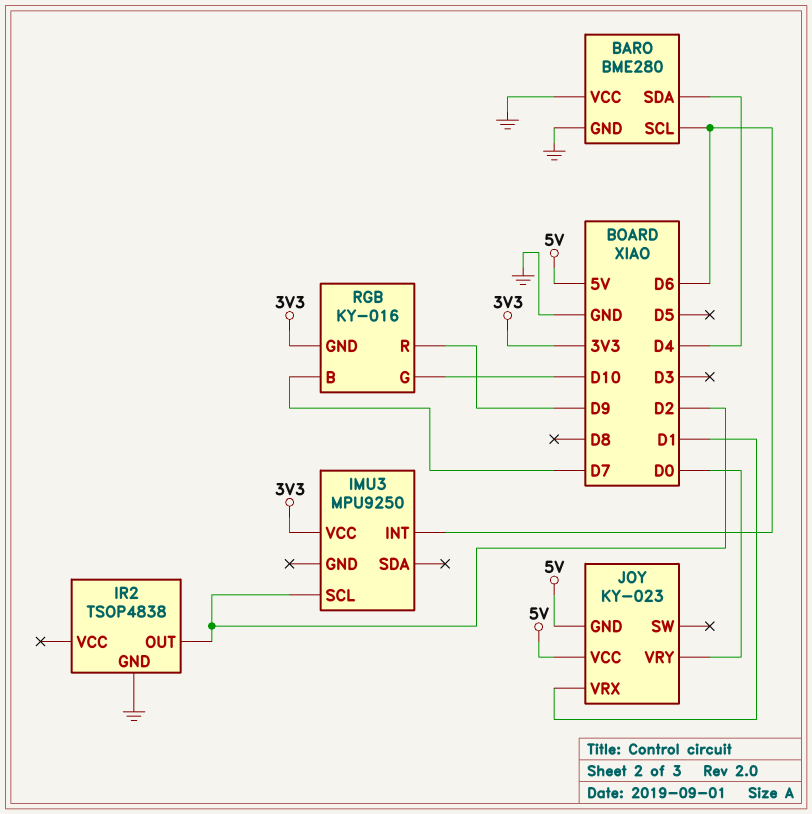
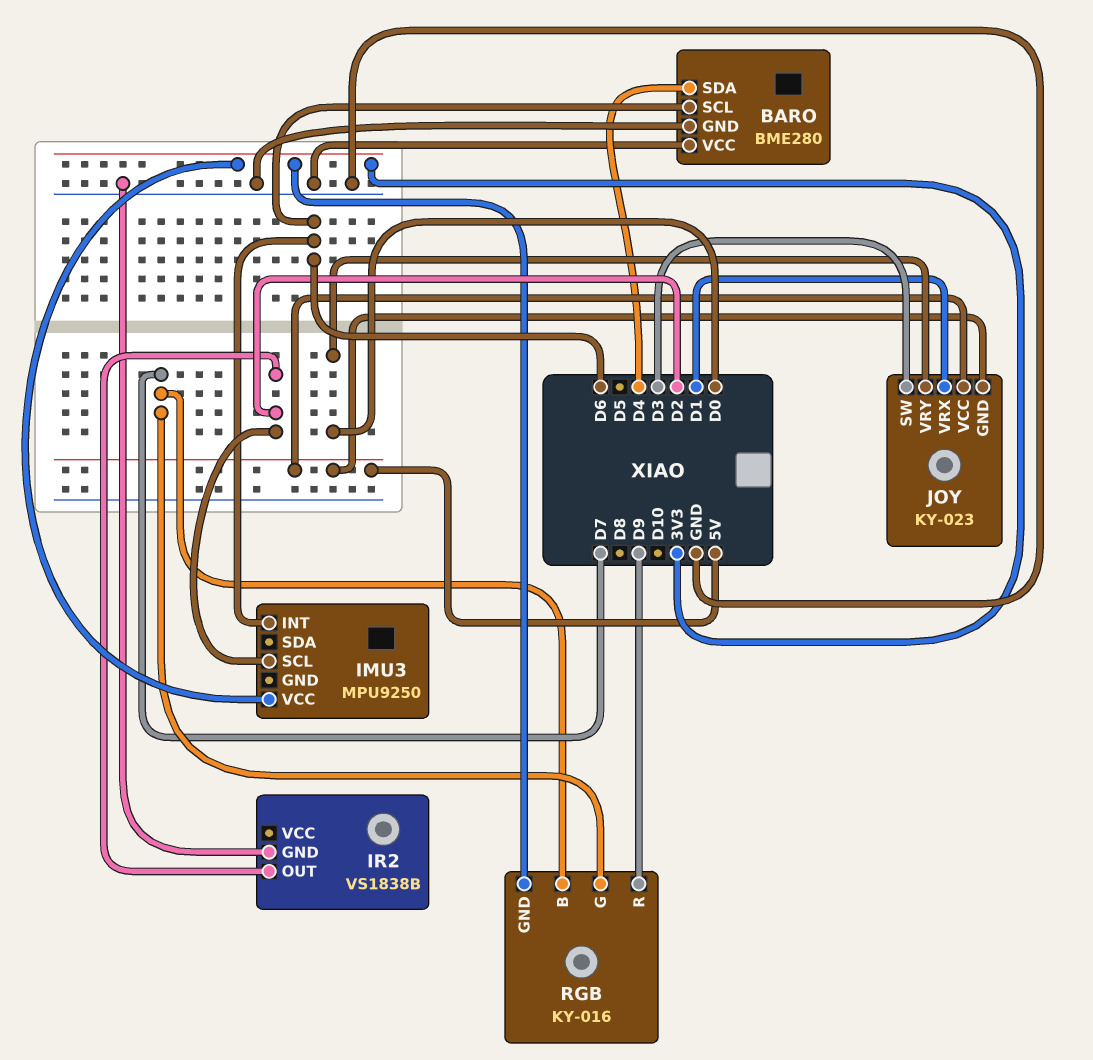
IR2: TSOP4838 -> VS1838B
JOY pin SW: none -> D3
RGB pin G: D10 -> D7

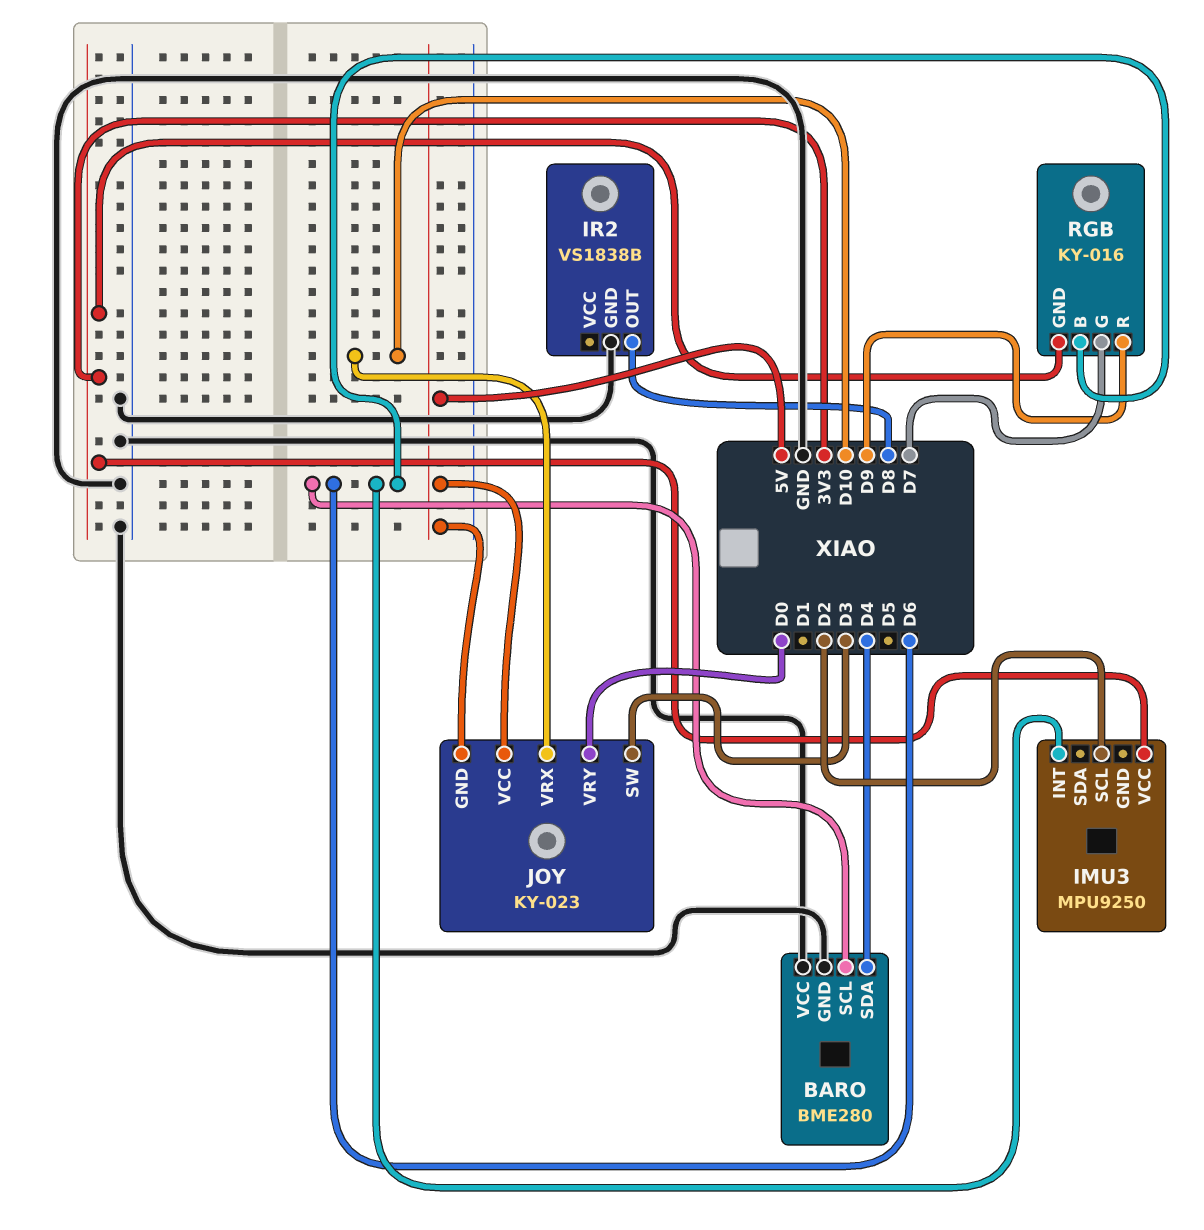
IR2 pin OUT: D2 -> D8
JOY pin VRX: D1 -> D10
RGB pin B: D7 -> D6

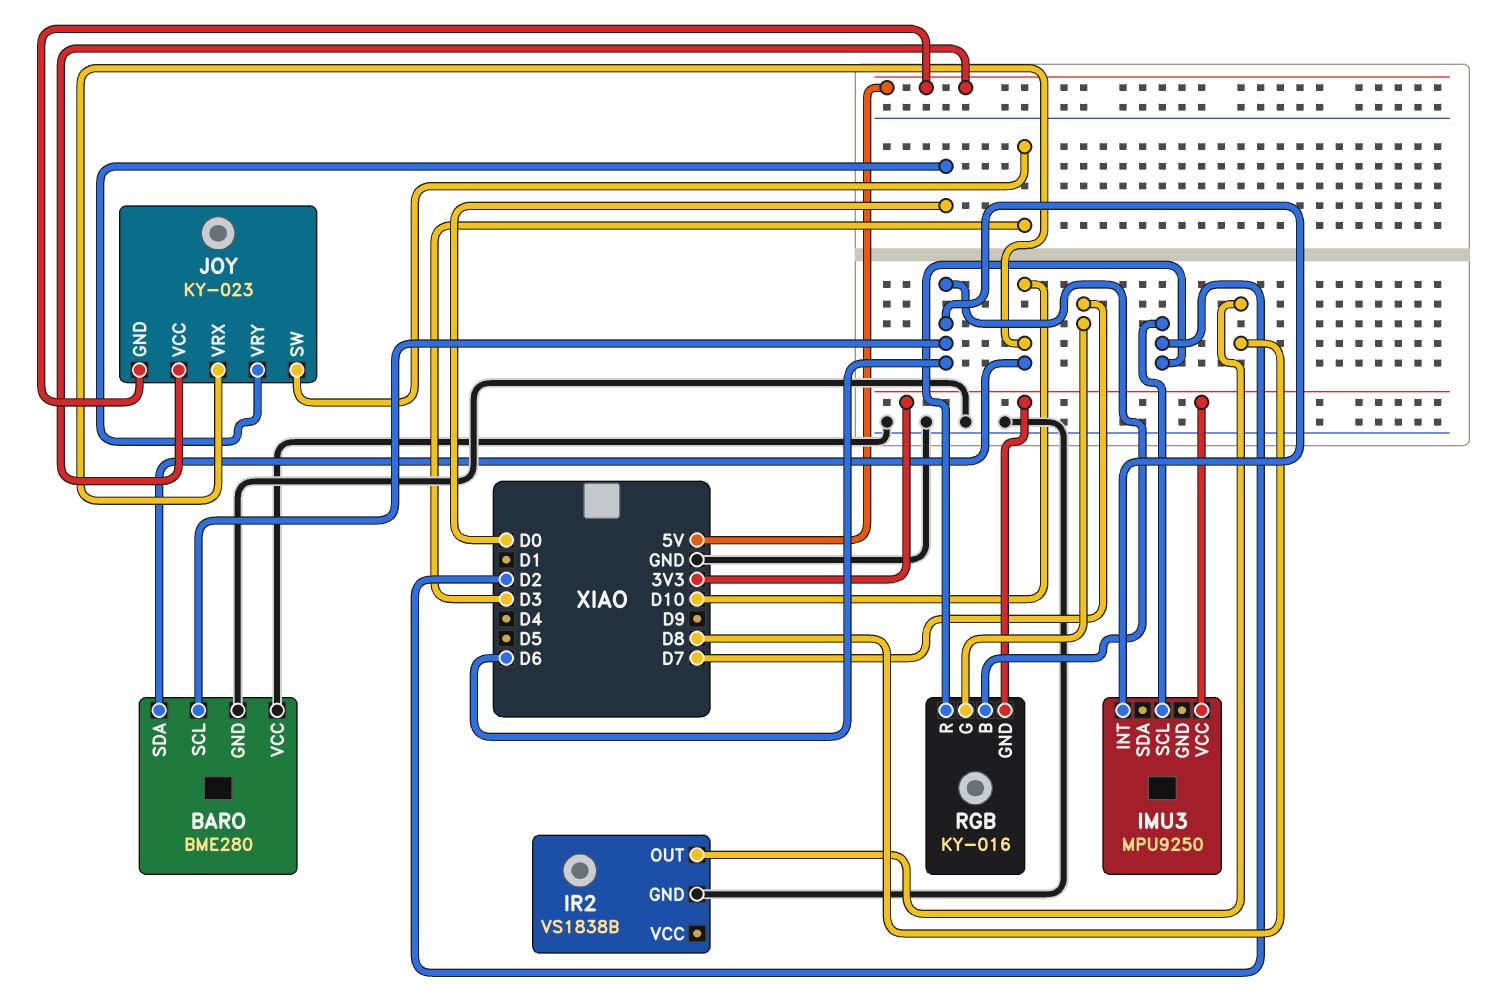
BARO pin SDA: D4 -> D10
RGB pin R: D9 -> D2

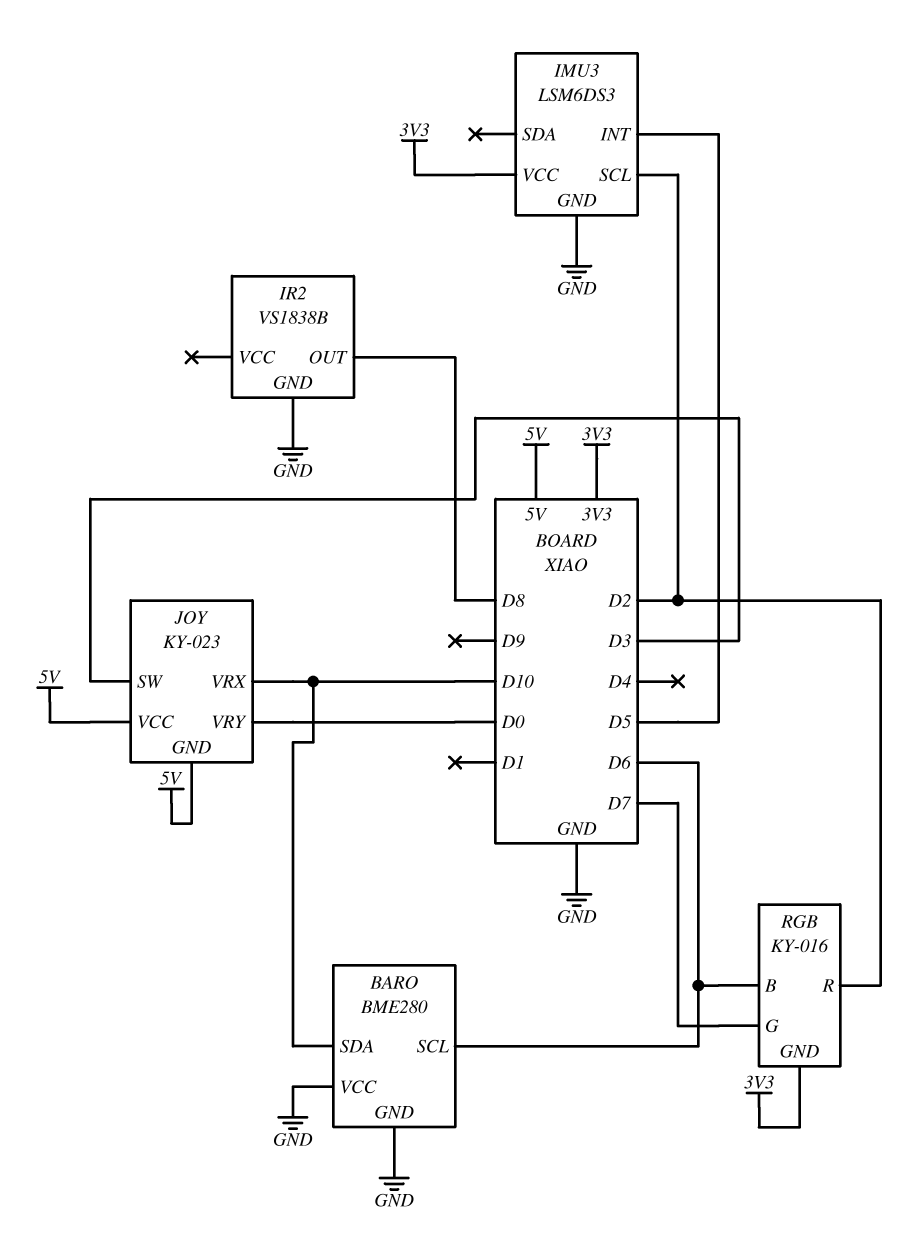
IMU3: MPU9250 -> LSM6DS3
IMU3 pin GND: none -> GND
IMU3 pin INT: D6 -> D5

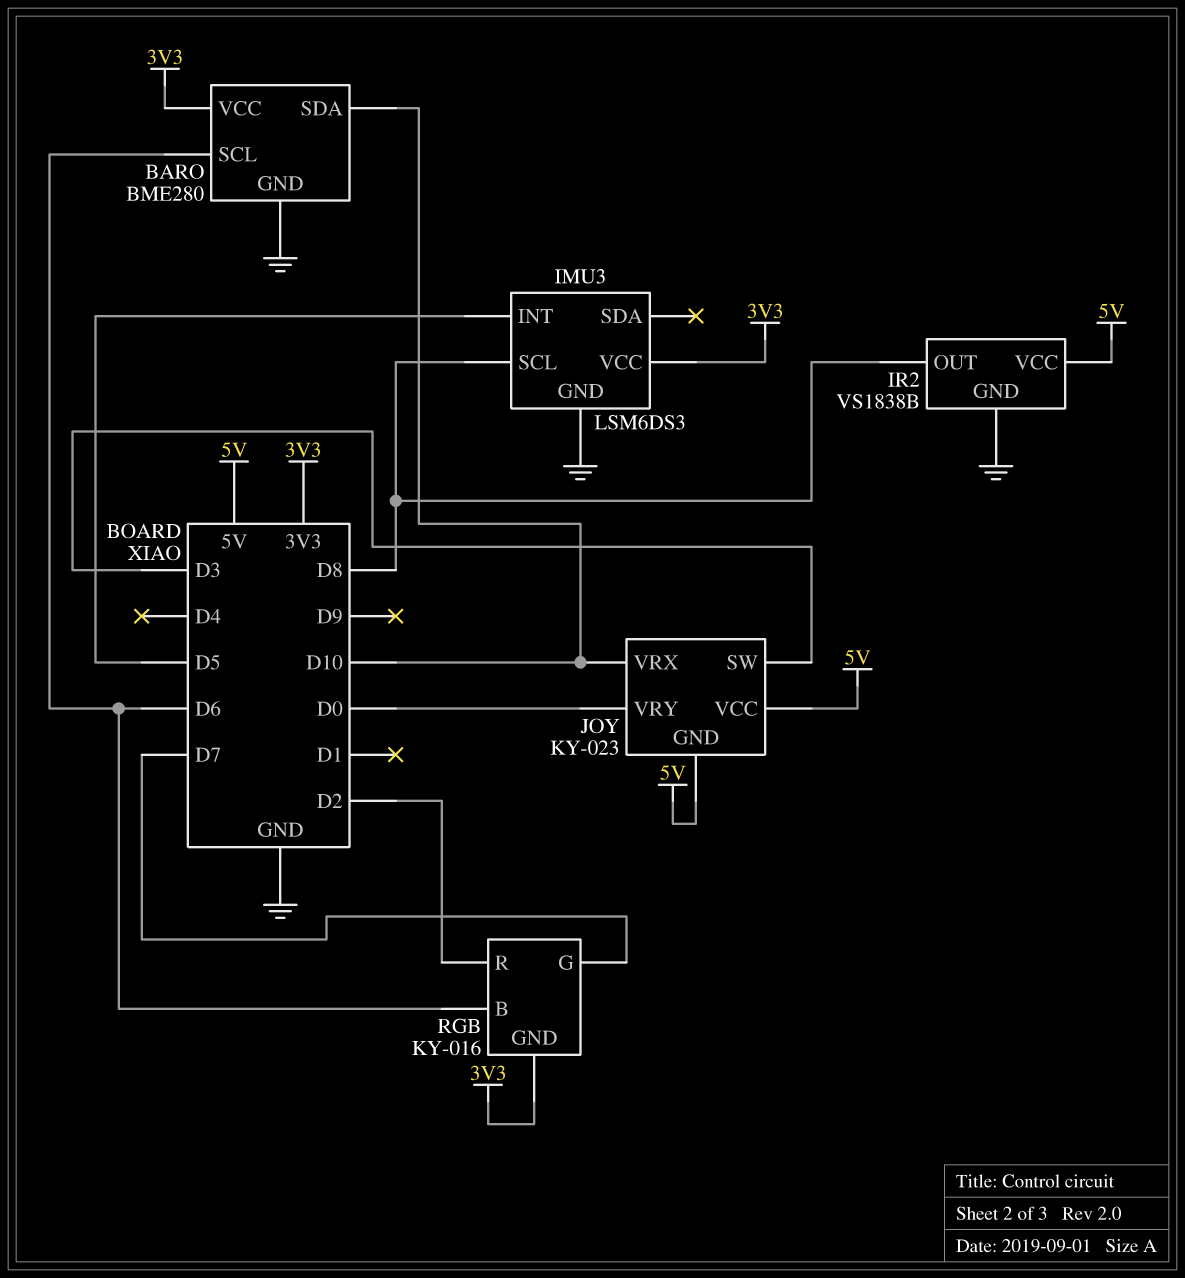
BARO pin VCC: GND -> 3V3
IMU3 pin SCL: D2 -> D8
IR2 pin VCC: none -> 5V

